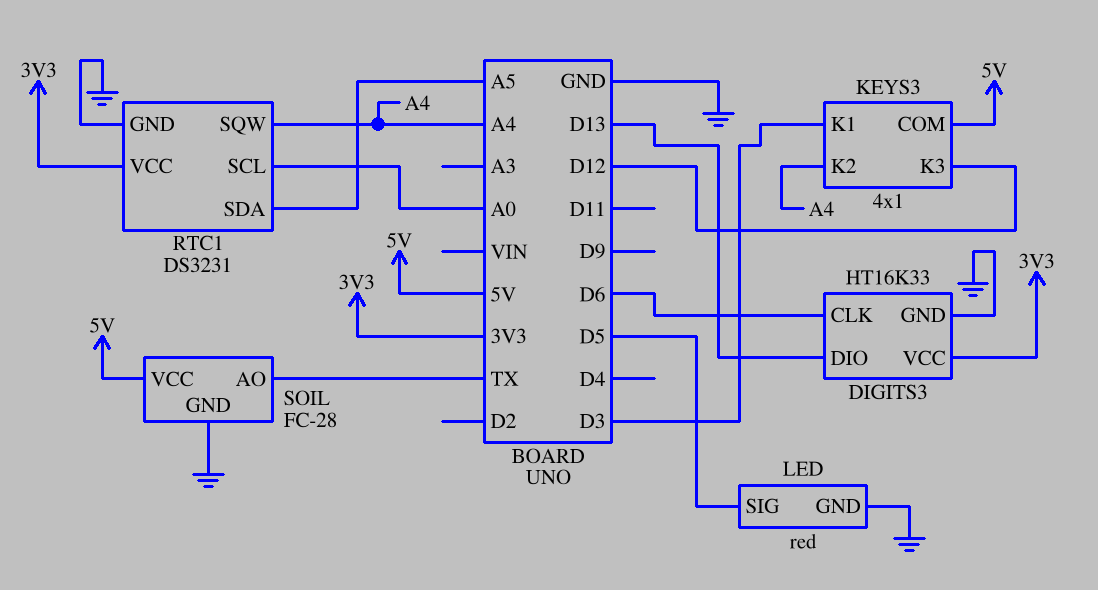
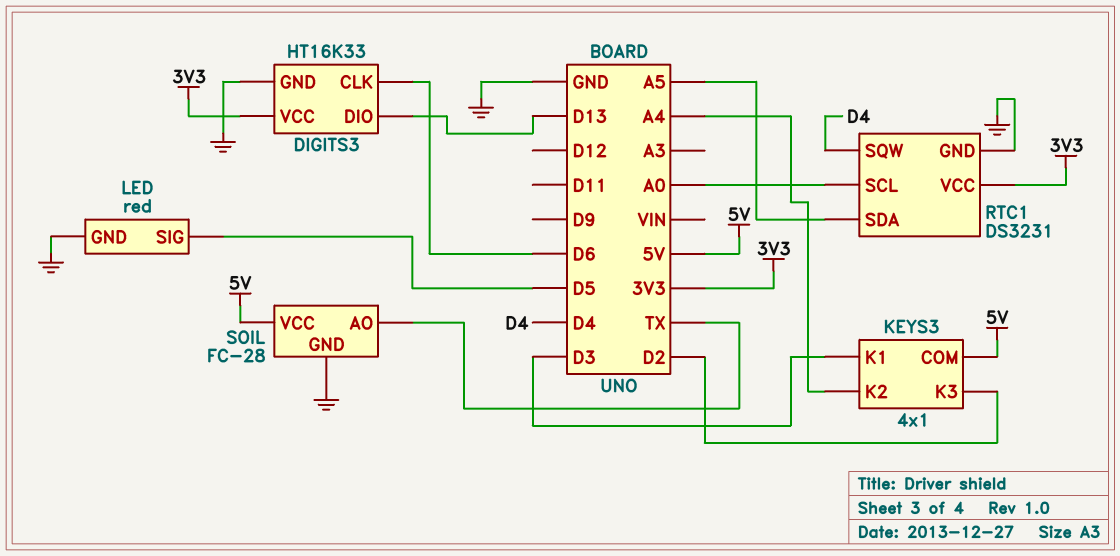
KEYS3 pin K3: D12 -> D2
RTC1 pin SQW: A4 -> D4

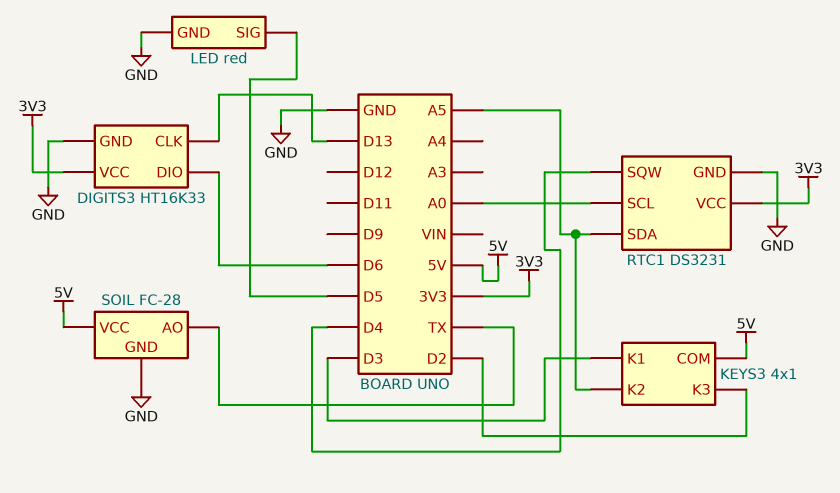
DIGITS3 pin CLK: D6 -> D13
DIGITS3 pin DIO: D13 -> D6
KEYS3 pin K2: A4 -> A5

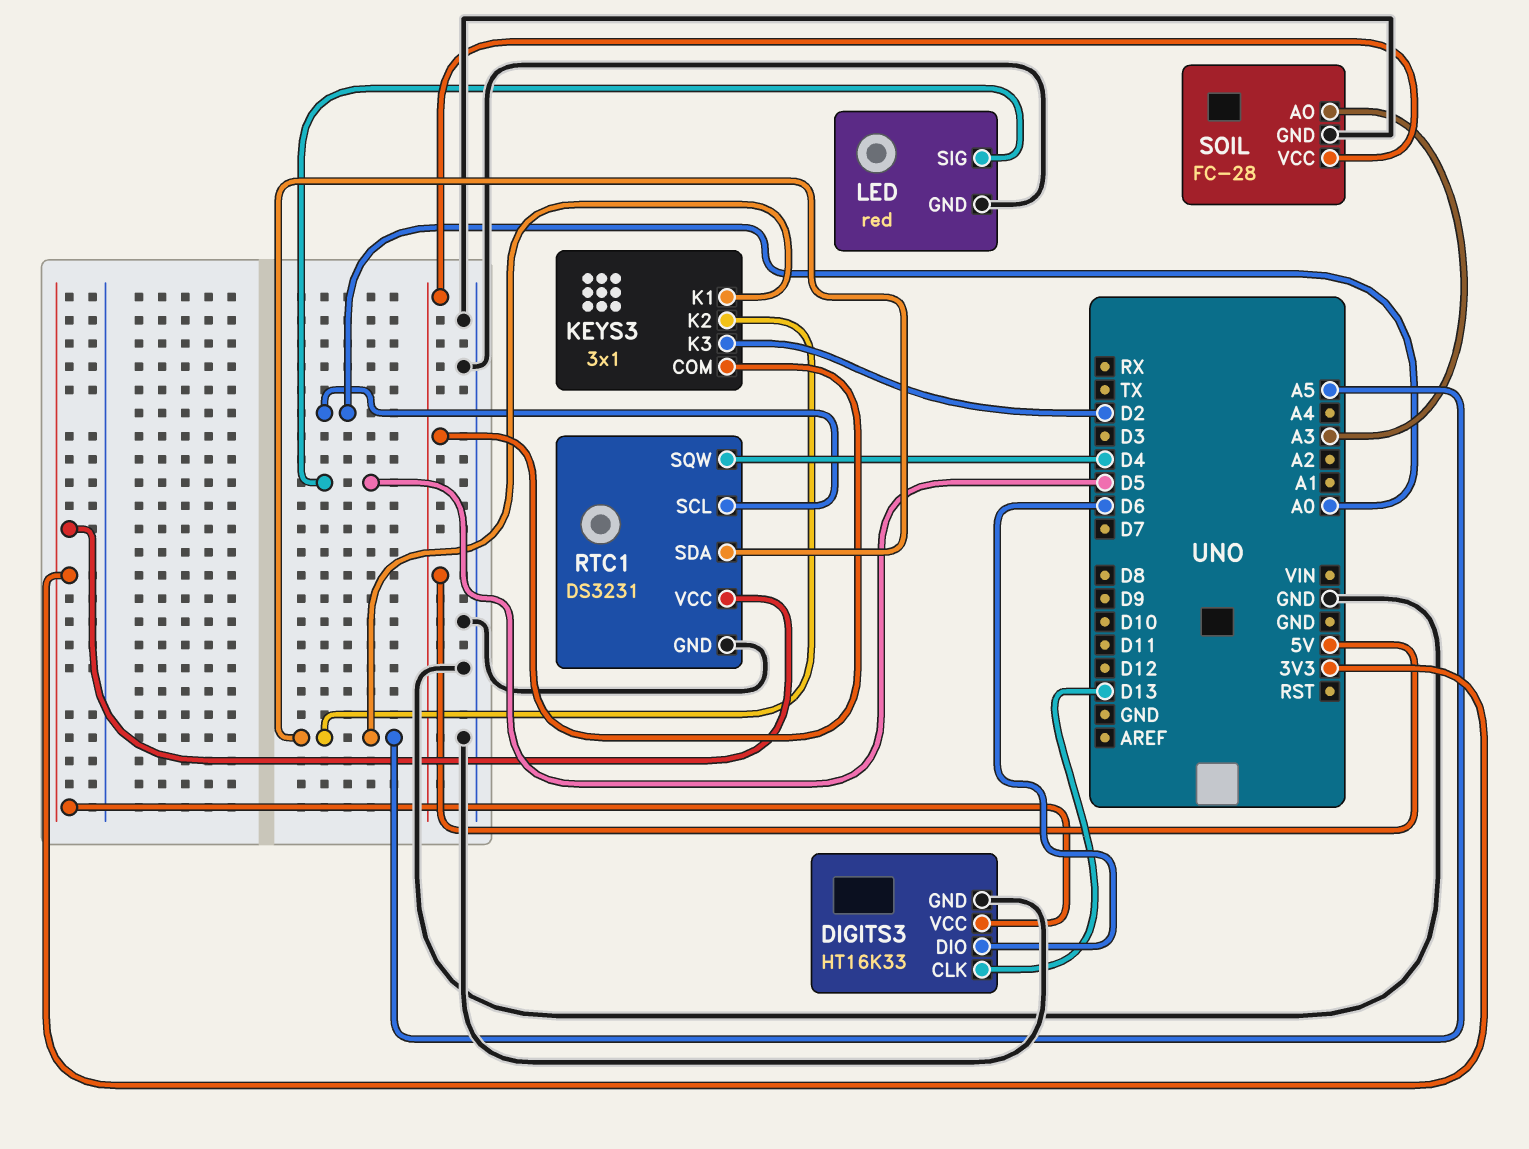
KEYS3: 4x1 -> 3x1
KEYS3 pin K1: D3 -> A5
SOIL pin AO: TX -> A3

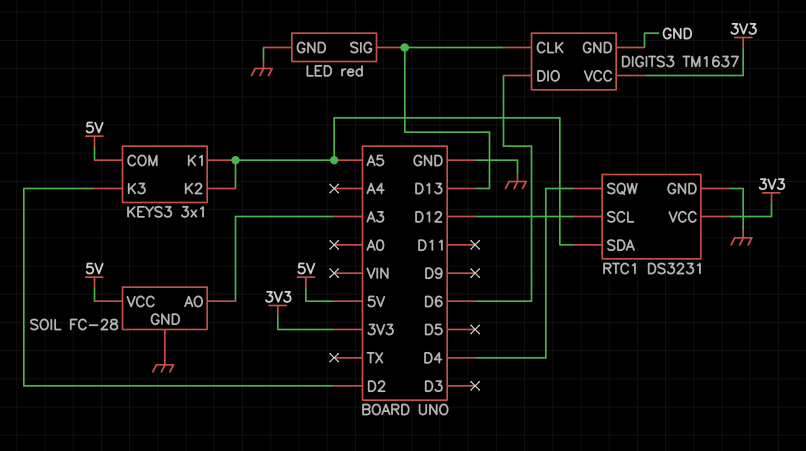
DIGITS3: HT16K33 -> TM1637
LED pin SIG: D5 -> D13
RTC1 pin SCL: A0 -> D12

